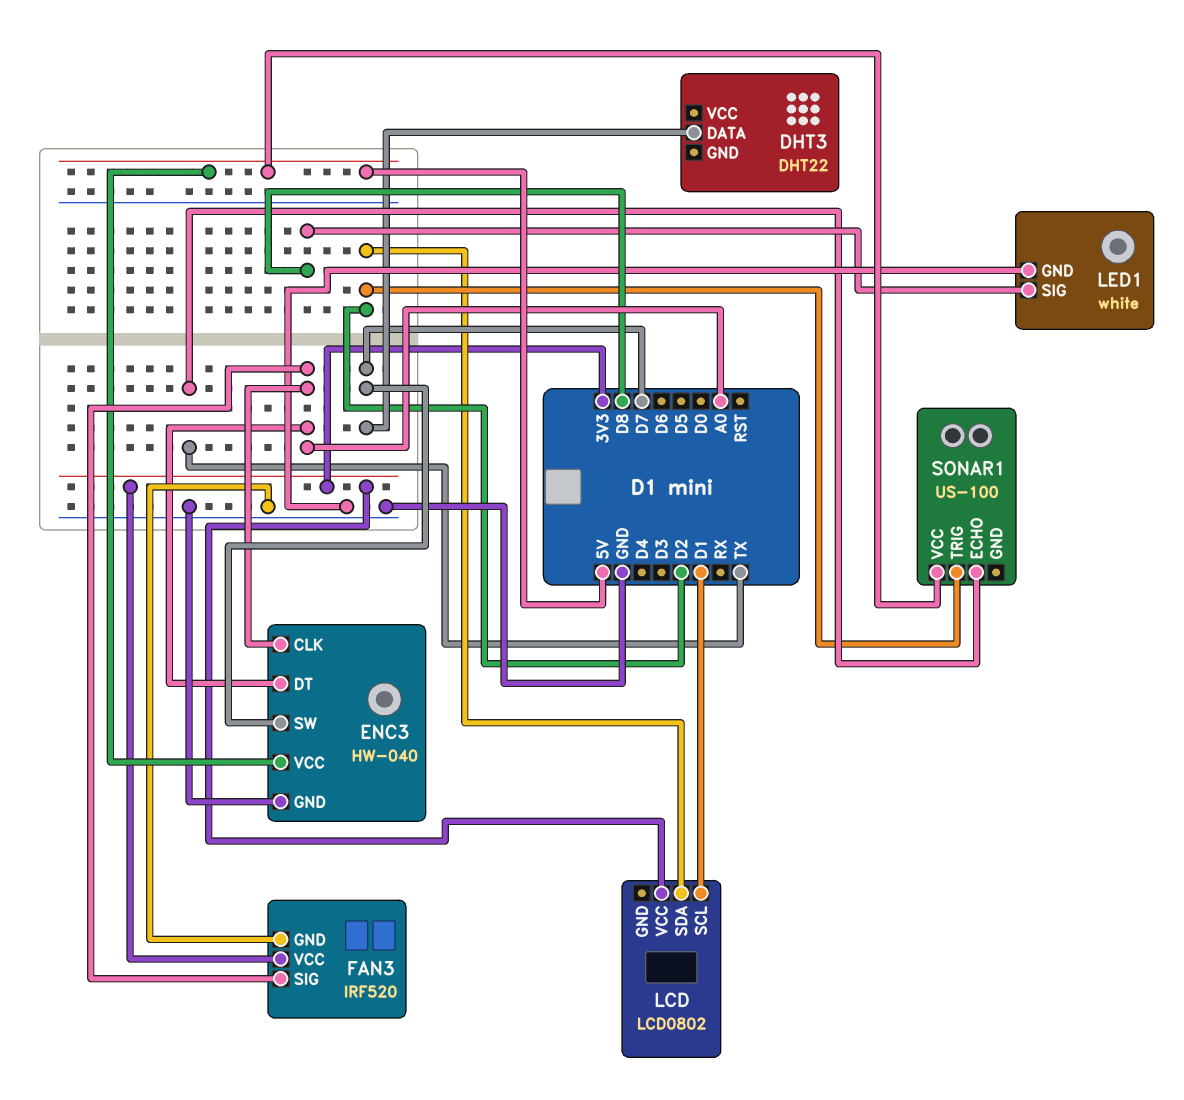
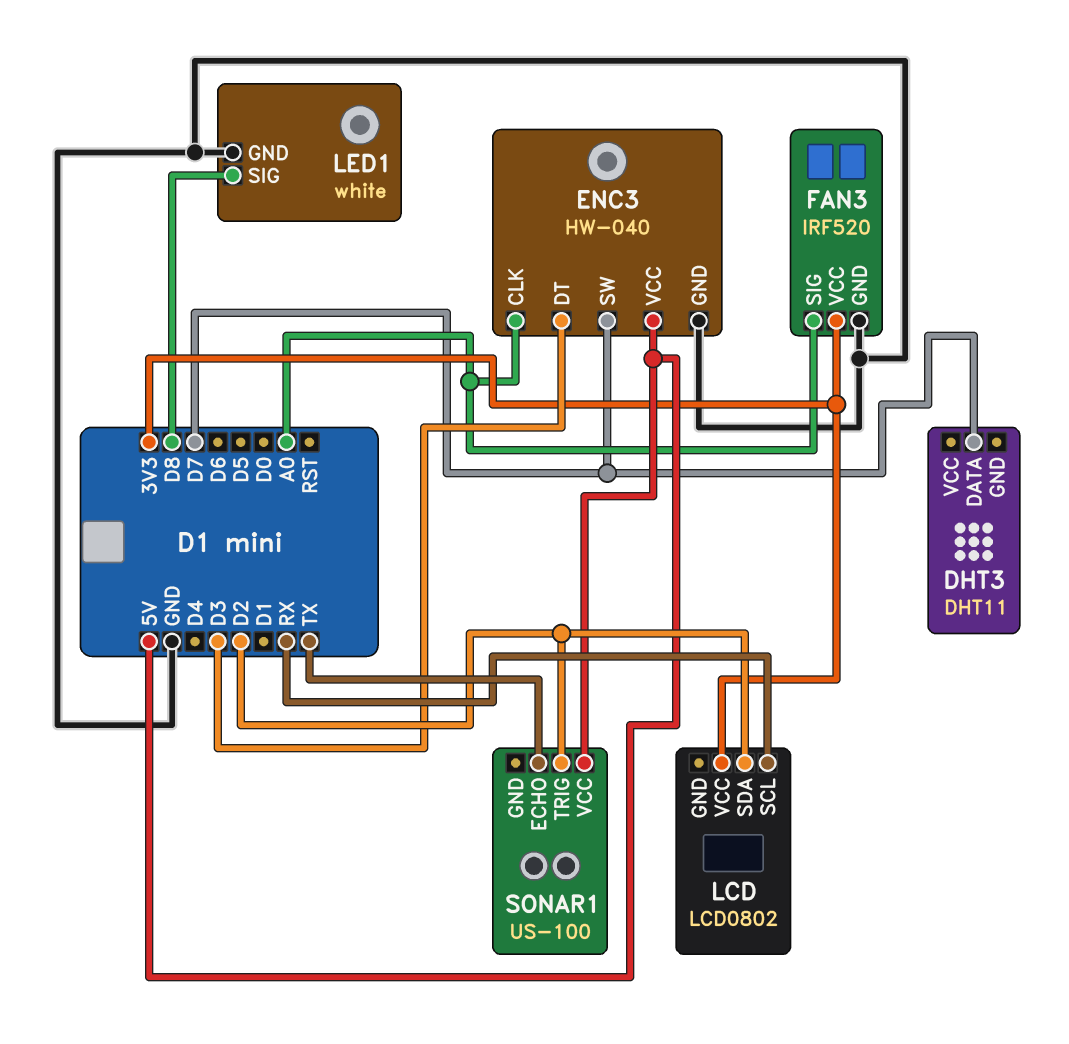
DHT3: DHT22 -> DHT11
ENC3 pin DT: A0 -> D3
LCD pin SCL: D1 -> RX

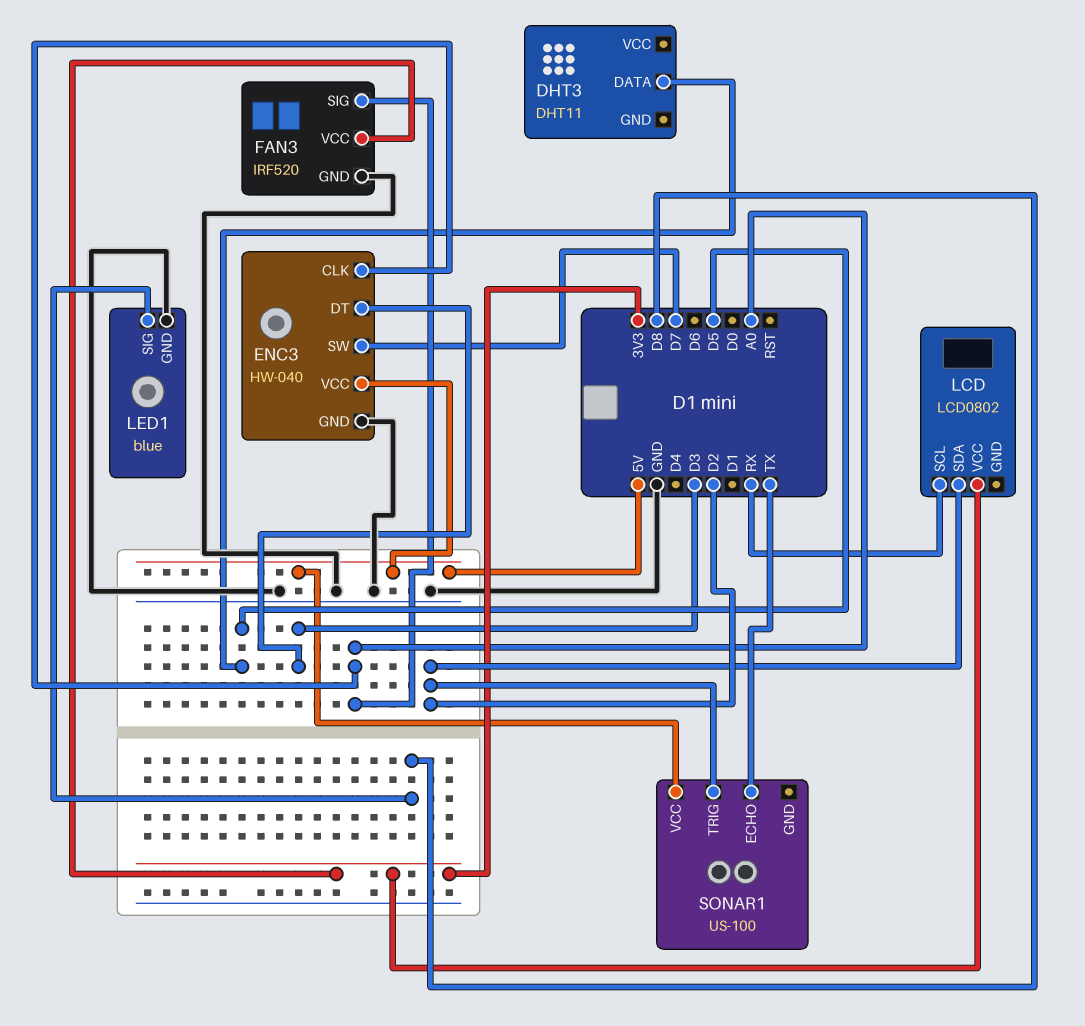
DHT3 pin DATA: D7 -> D5
LED1: white -> blue

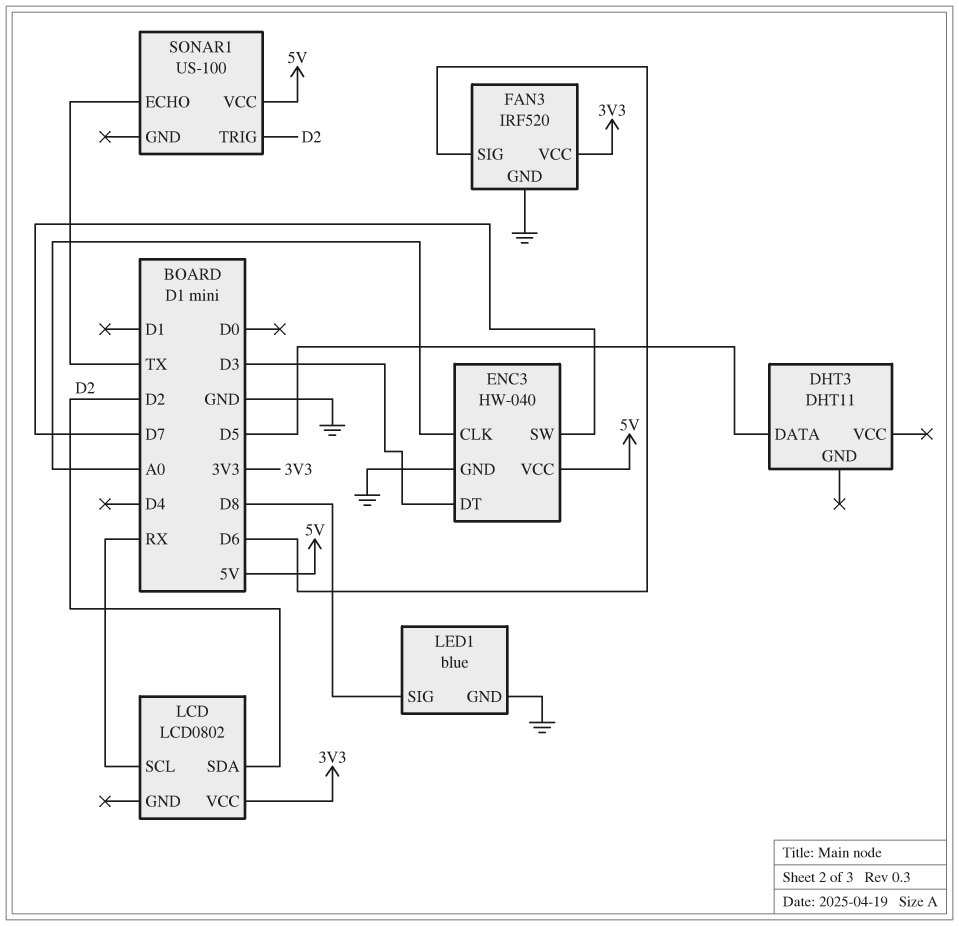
FAN3 pin SIG: A0 -> D6

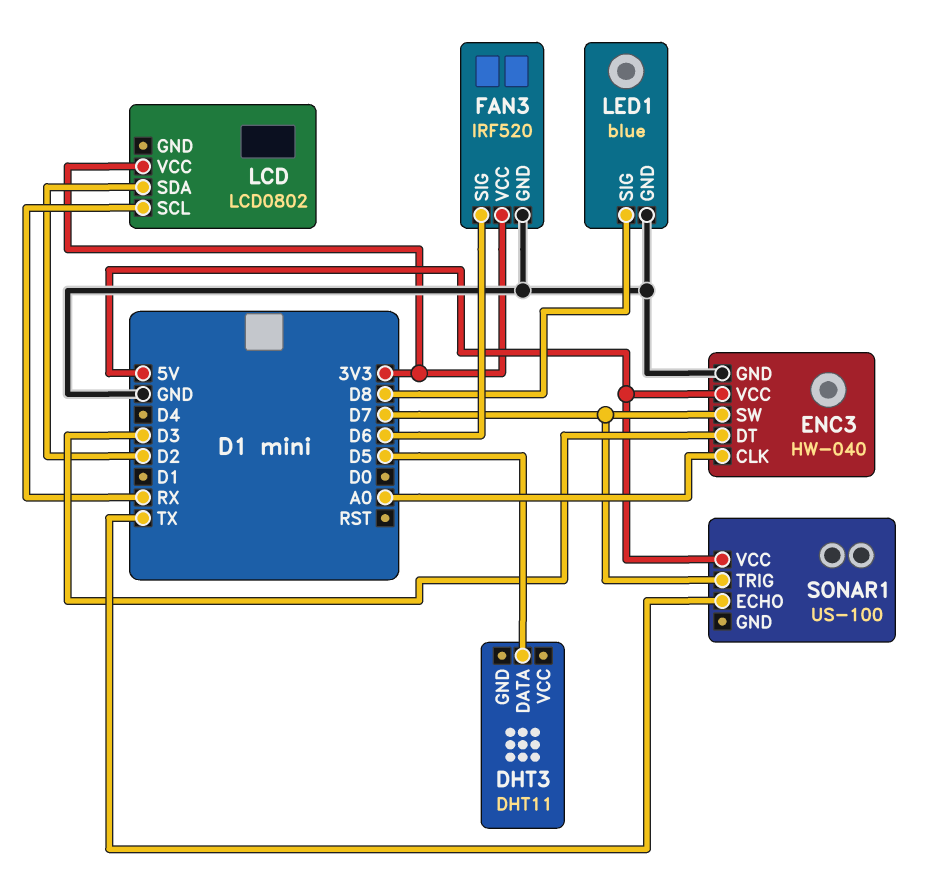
SONAR1 pin TRIG: D2 -> D7

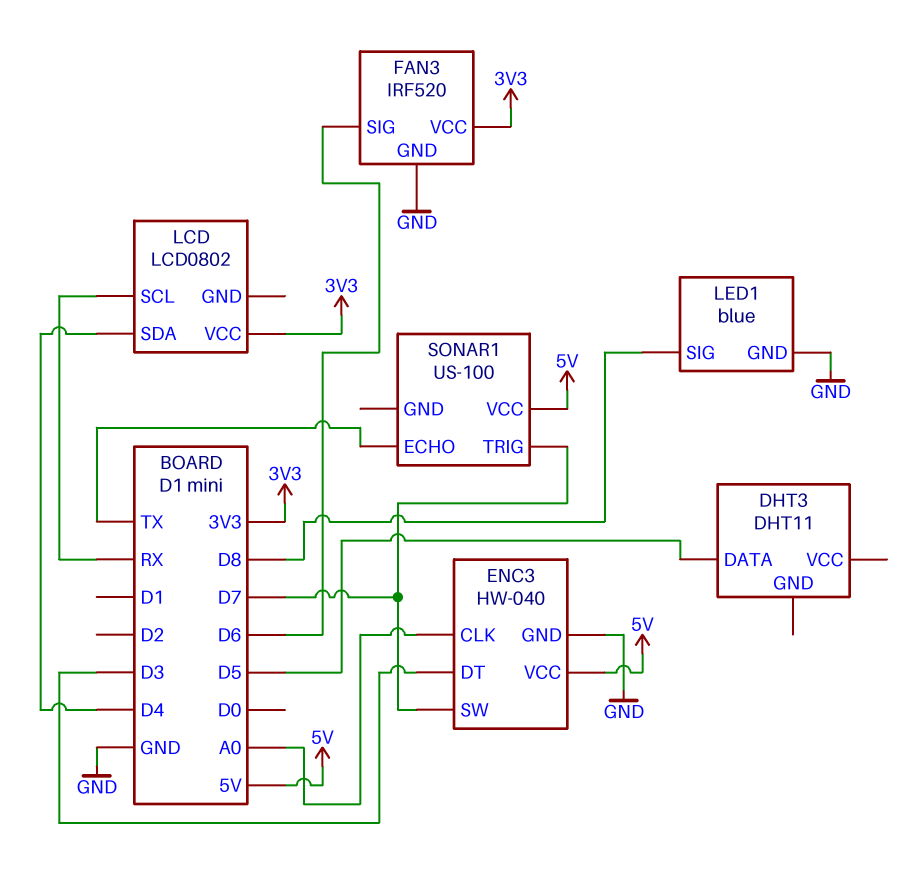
LCD pin SDA: D2 -> D4

